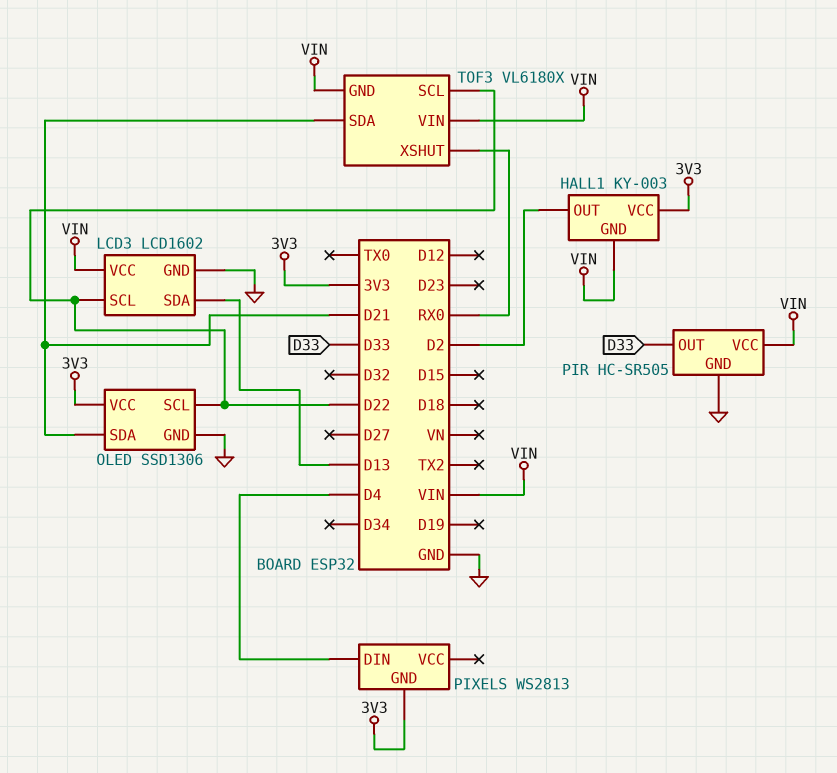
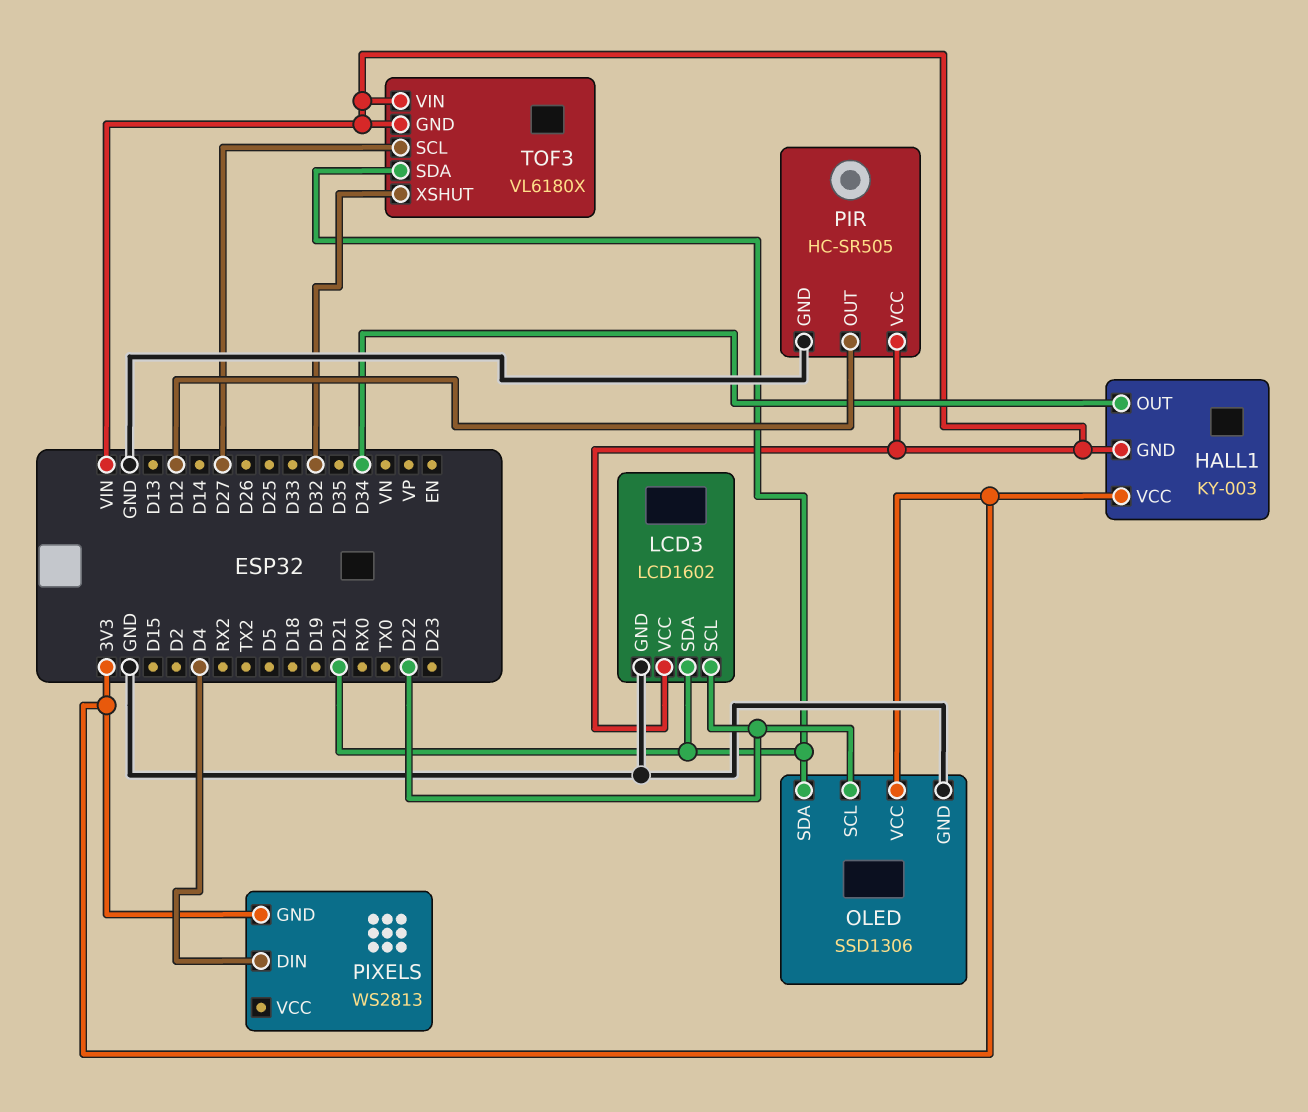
HALL1 pin OUT: D2 -> D34
LCD3 pin SDA: D13 -> D21
PIR pin OUT: D33 -> D12
TOF3 pin SCL: D22 -> D27
TOF3 pin XSHUT: RX0 -> D32

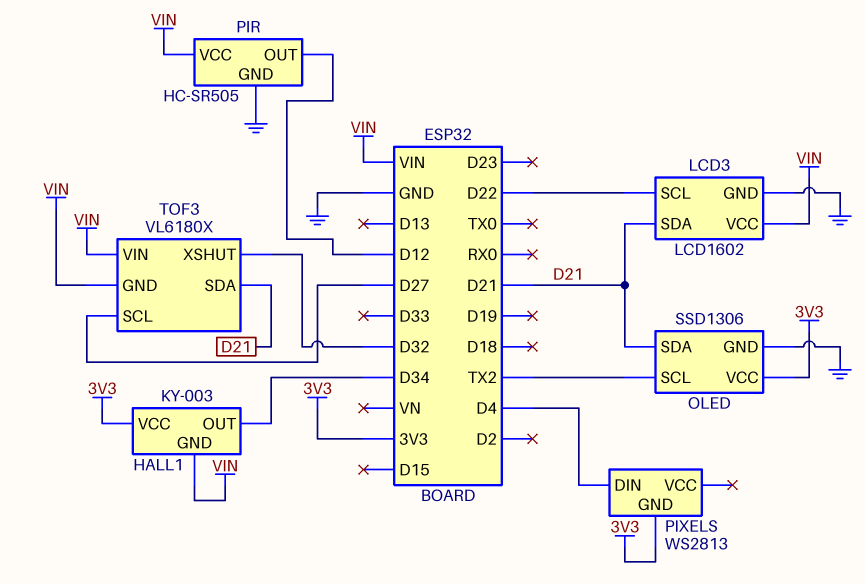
OLED pin SCL: D22 -> TX2

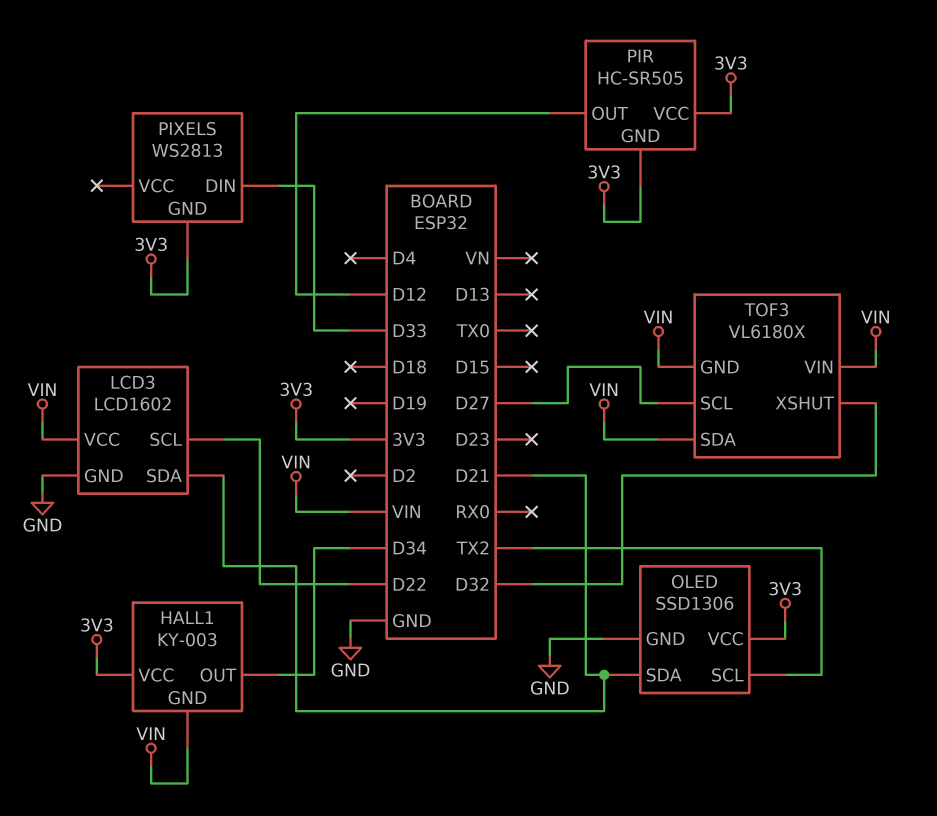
PIR pin GND: GND -> 3V3
PIR pin VCC: VIN -> 3V3
PIXELS pin DIN: D4 -> D33
TOF3 pin SDA: D21 -> VIN

